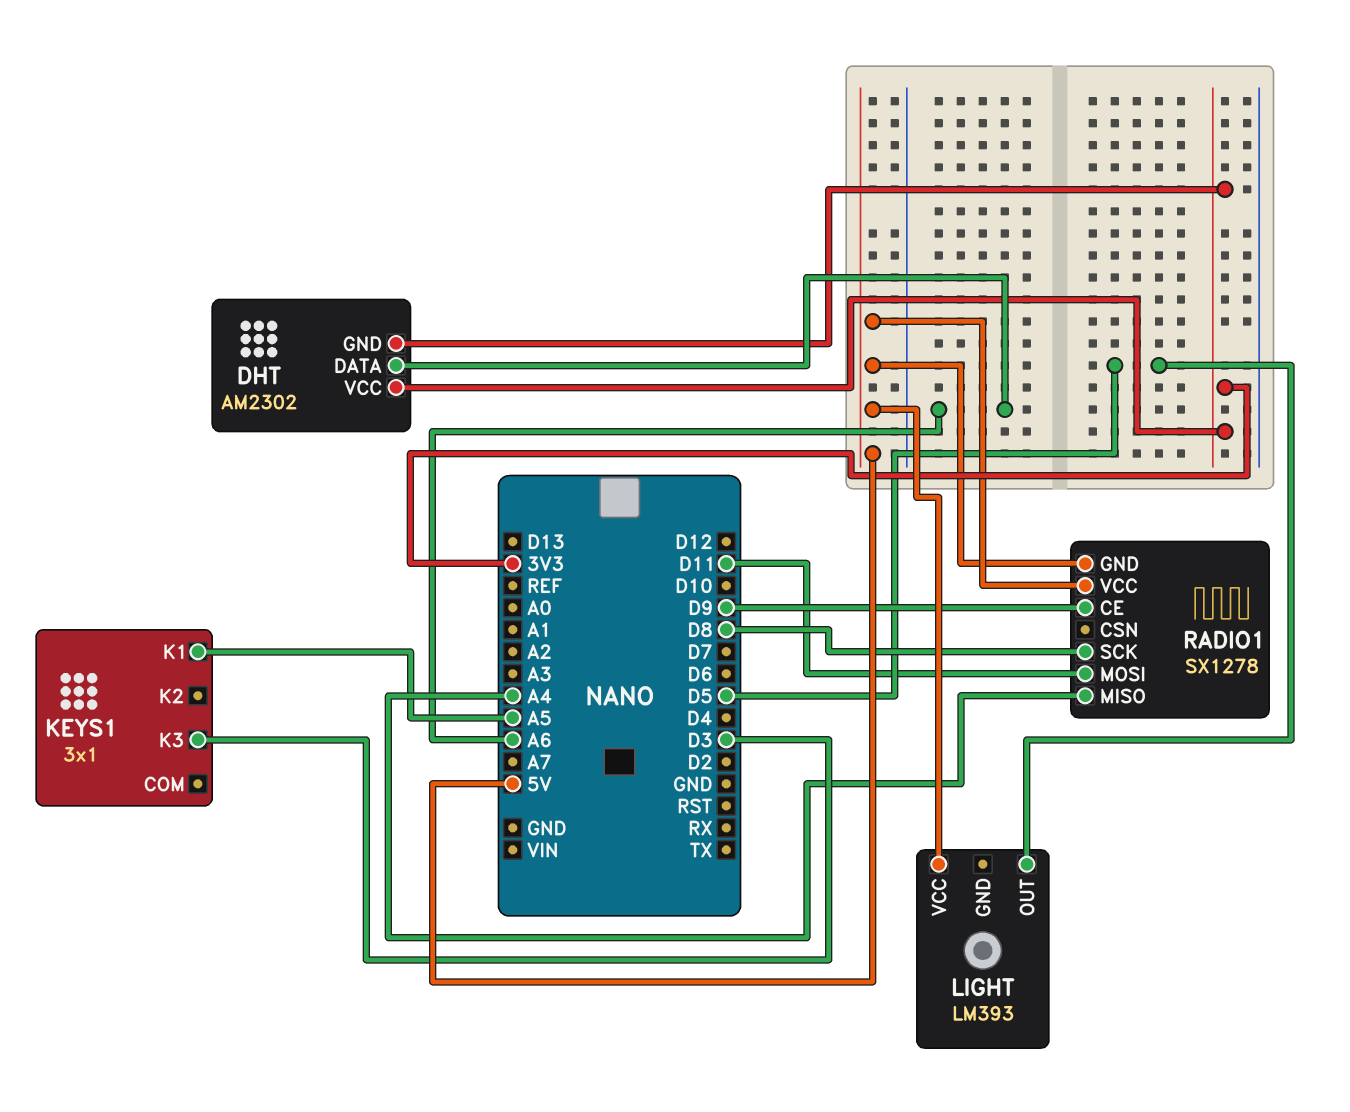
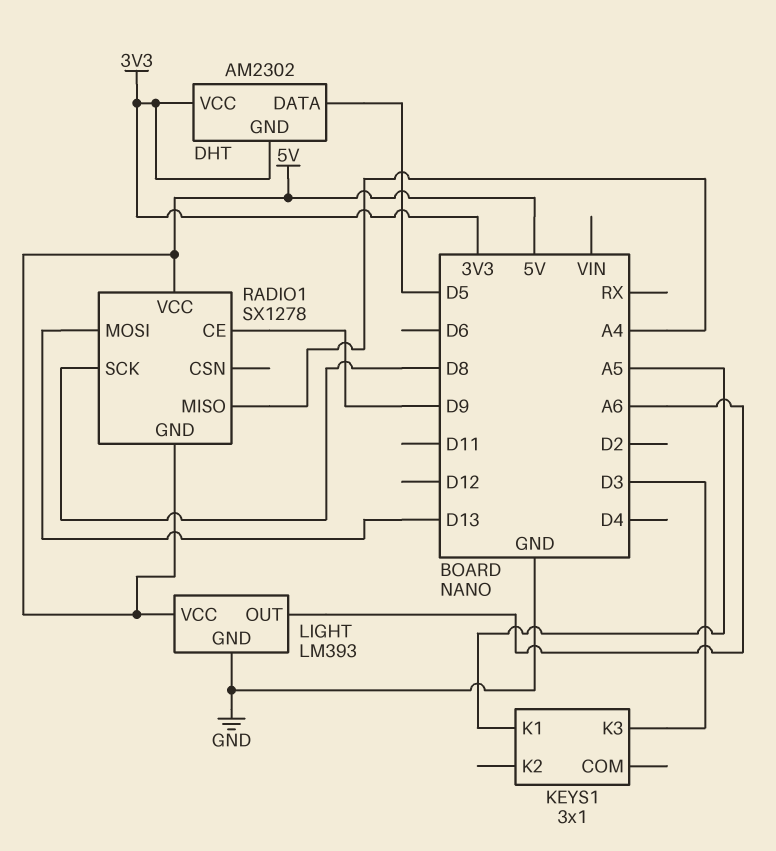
DHT pin DATA: A6 -> D5
LIGHT pin GND: none -> GND
LIGHT pin OUT: D5 -> A6
RADIO1 pin MOSI: D11 -> D13

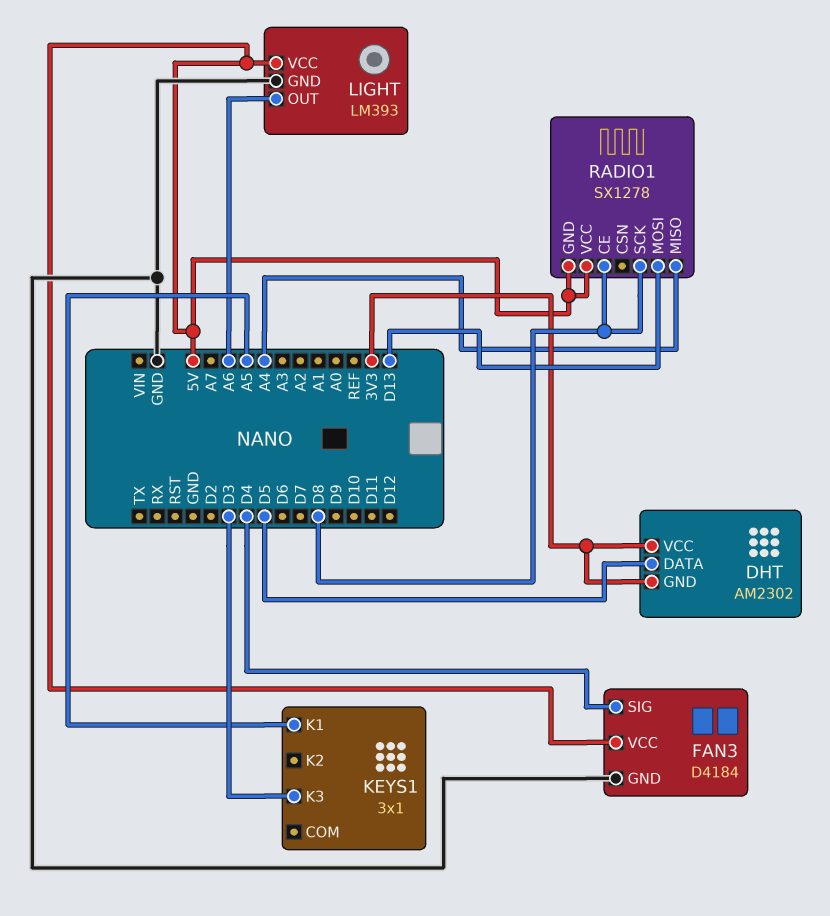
FAN3: none -> D4184
FAN3 pin GND: none -> GND
FAN3 pin SIG: none -> D4
FAN3 pin VCC: none -> 5V
RADIO1 pin CE: D9 -> D8

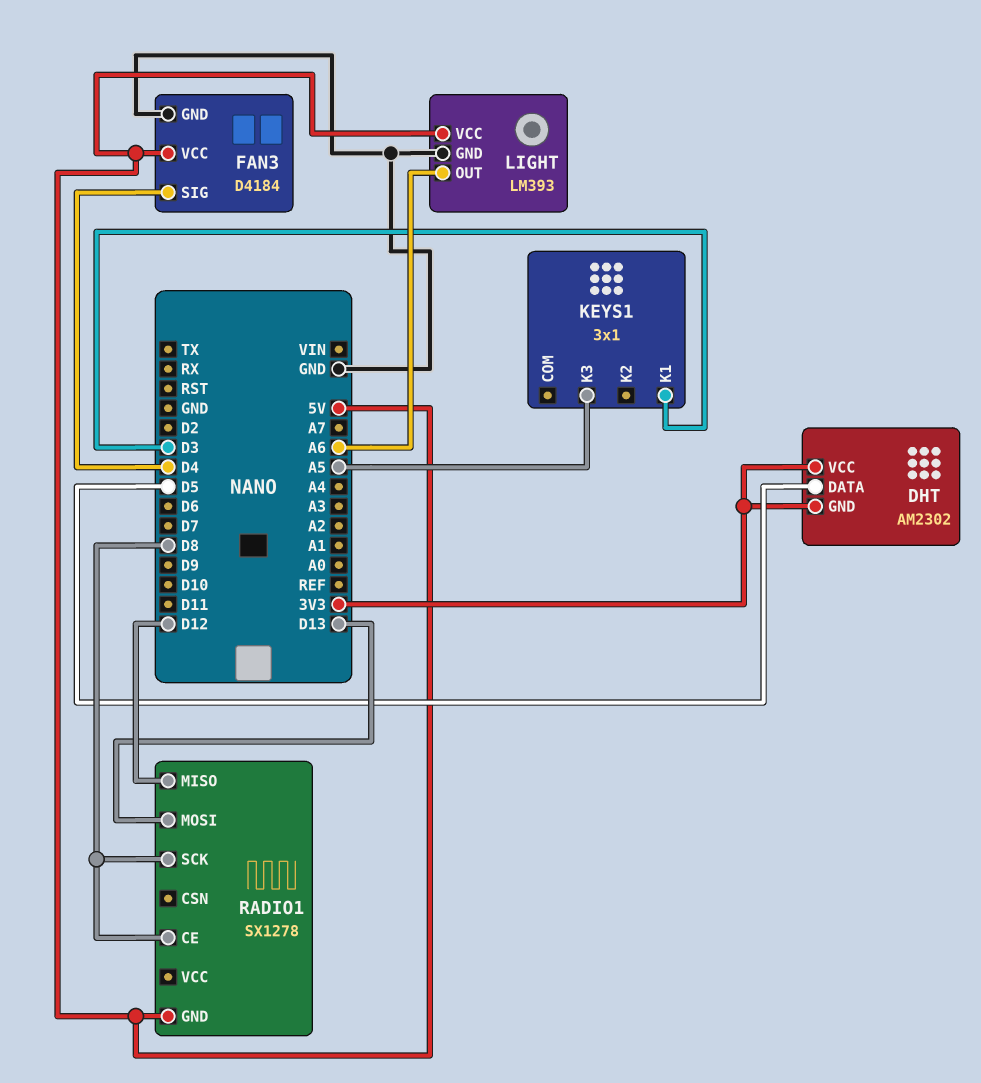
KEYS1 pin K1: A5 -> D3
KEYS1 pin K3: D3 -> A5
RADIO1 pin MISO: A4 -> D12
RADIO1 pin VCC: 5V -> none

